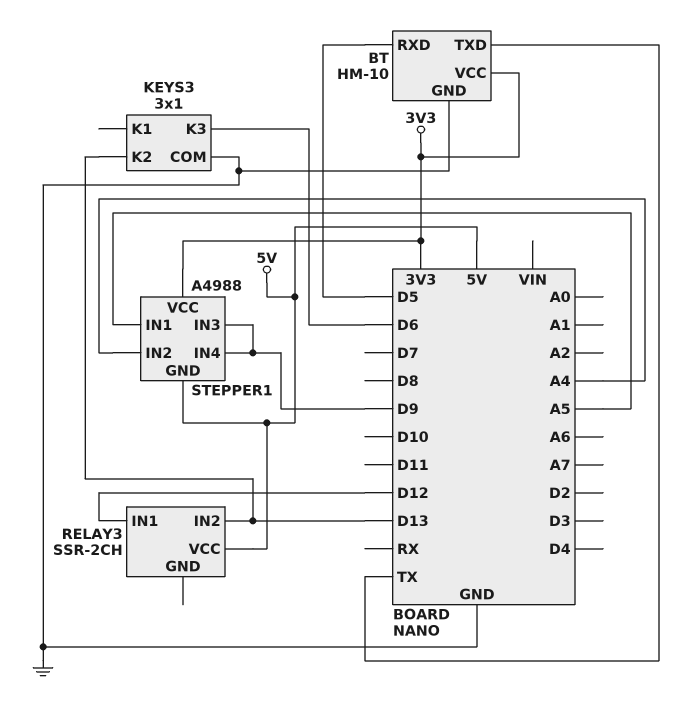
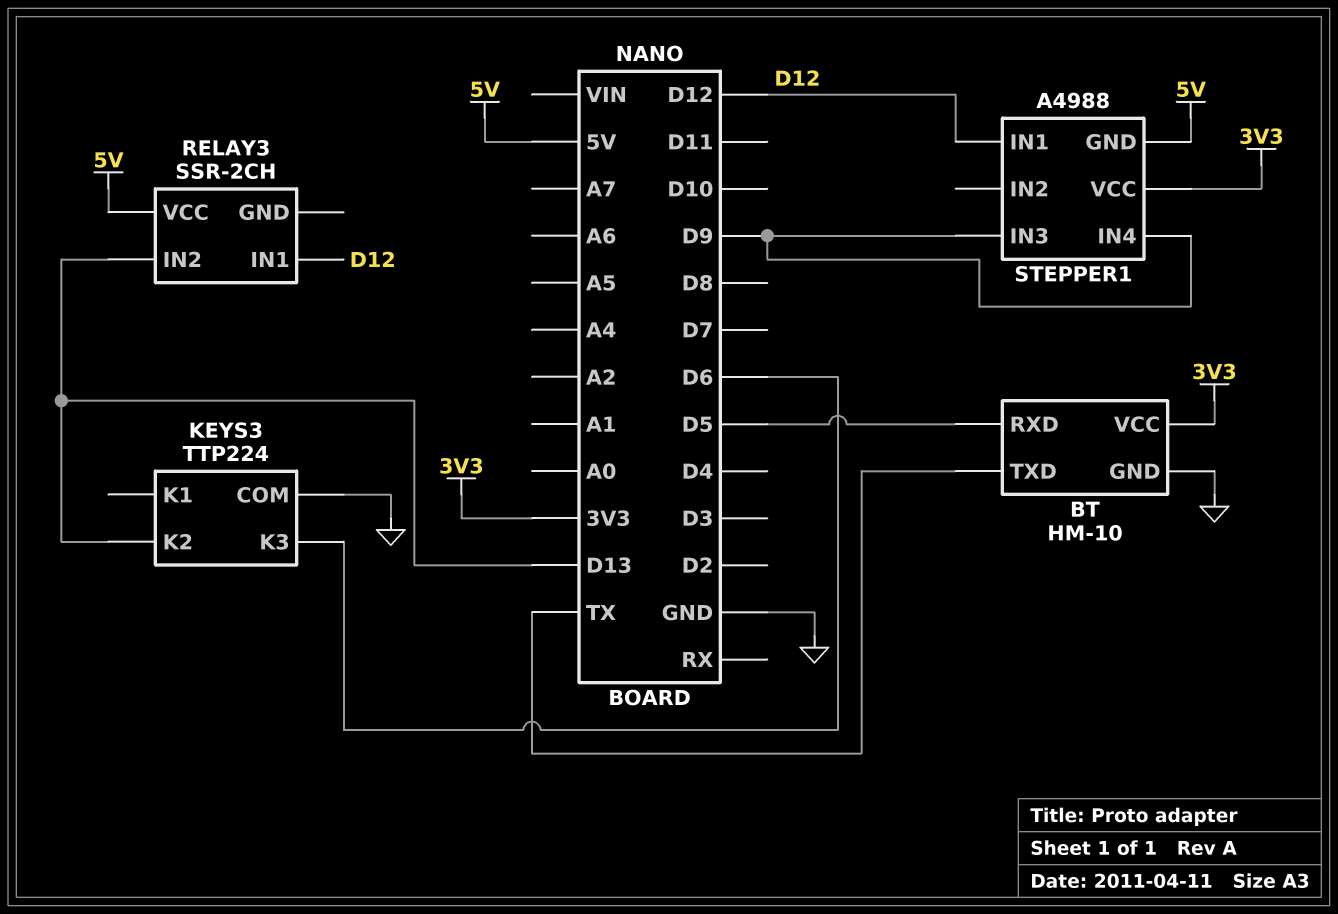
KEYS3: 3x1 -> TTP224
STEPPER1 pin IN1: A5 -> D12
STEPPER1 pin IN2: A4 -> none

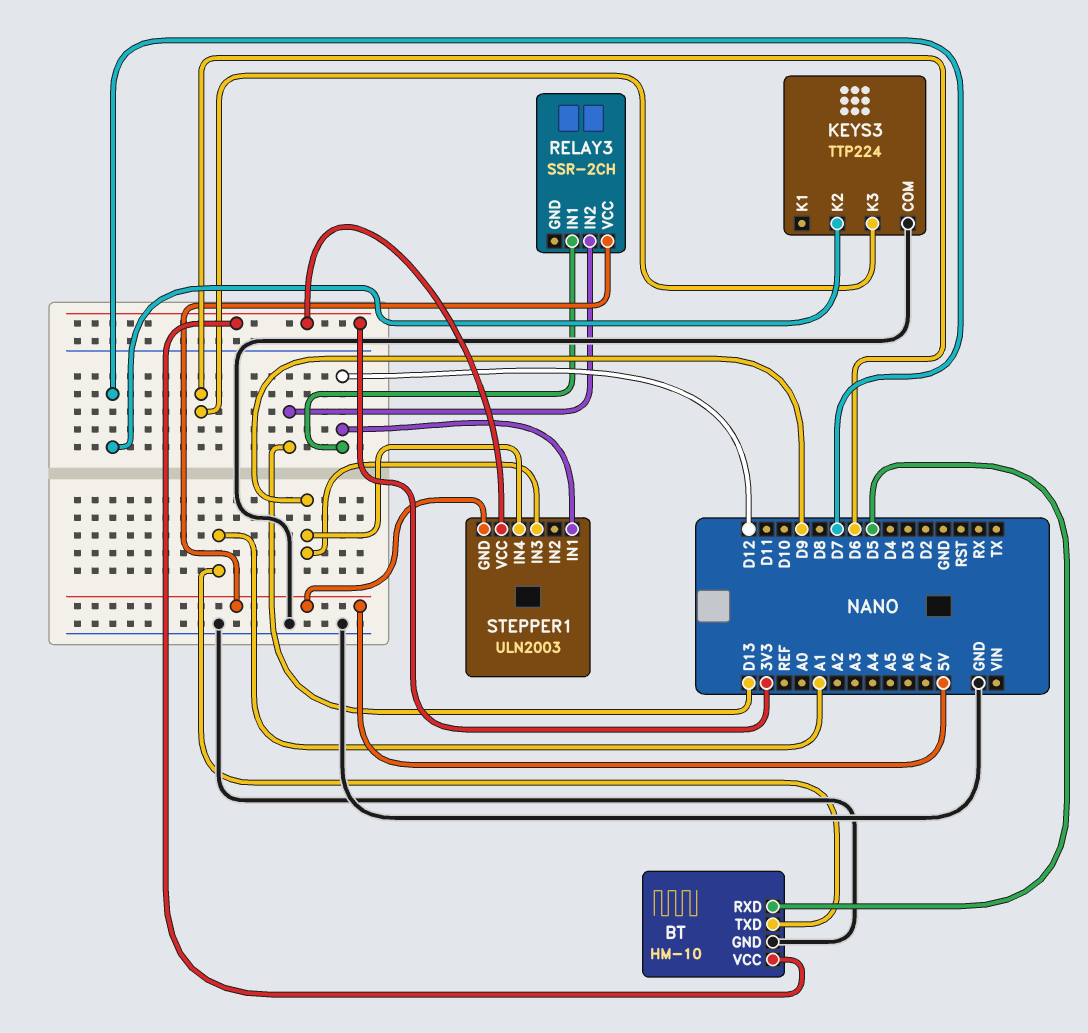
BT pin TXD: TX -> A1
KEYS3 pin K2: D13 -> D7
STEPPER1: A4988 -> ULN2003

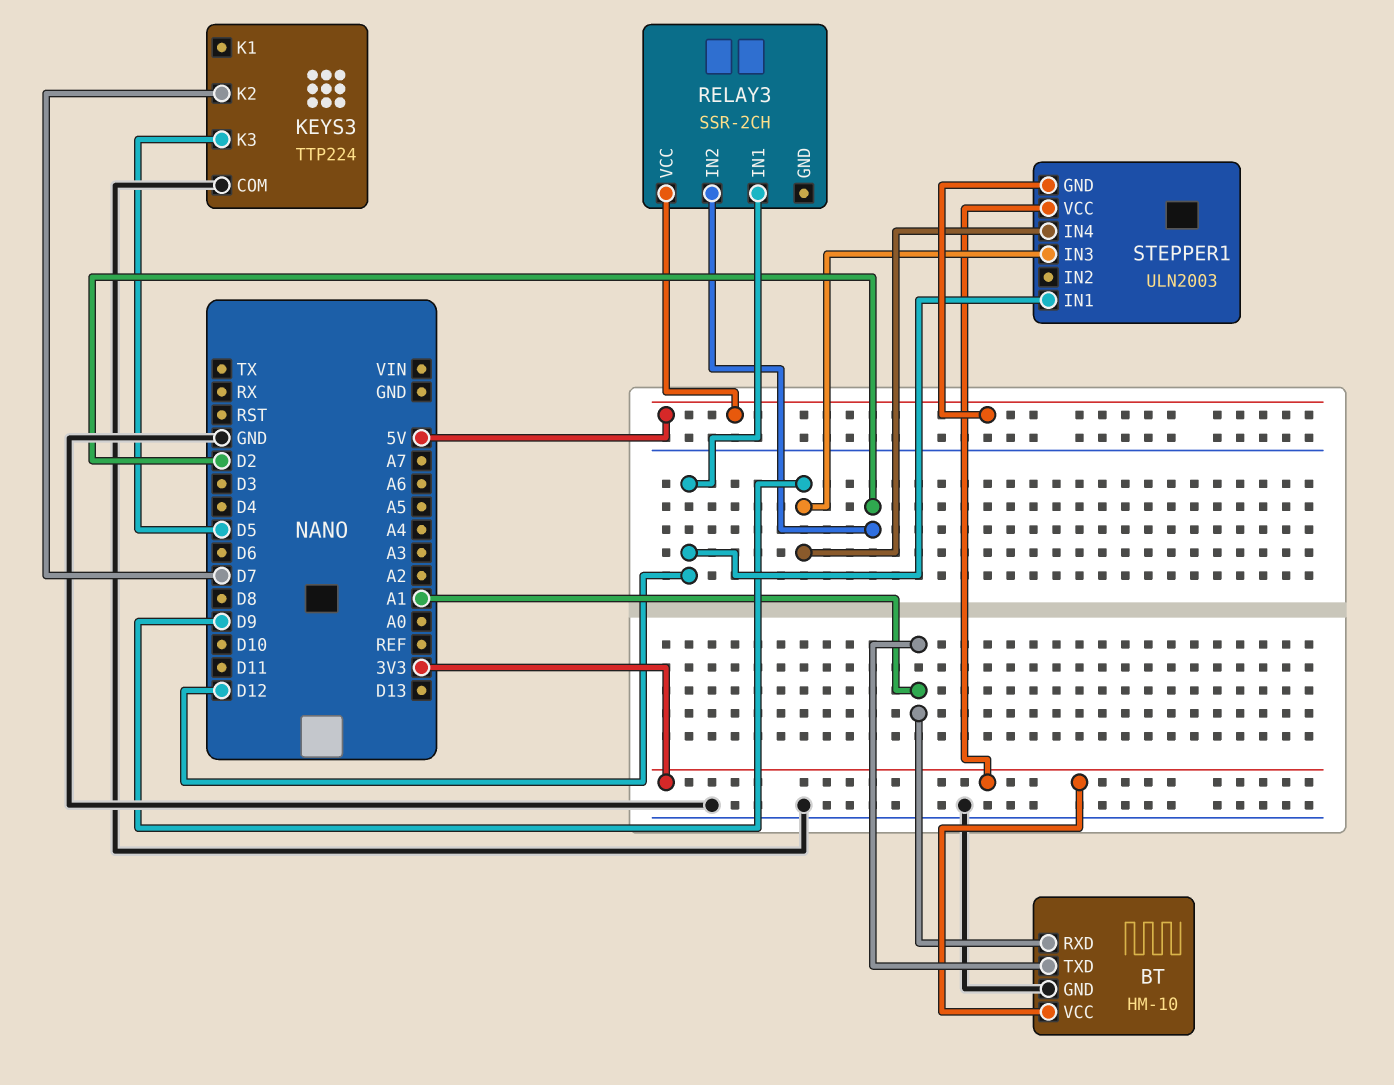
BT pin RXD: D5 -> A1
KEYS3 pin K3: D6 -> D5
RELAY3 pin IN2: D13 -> D2

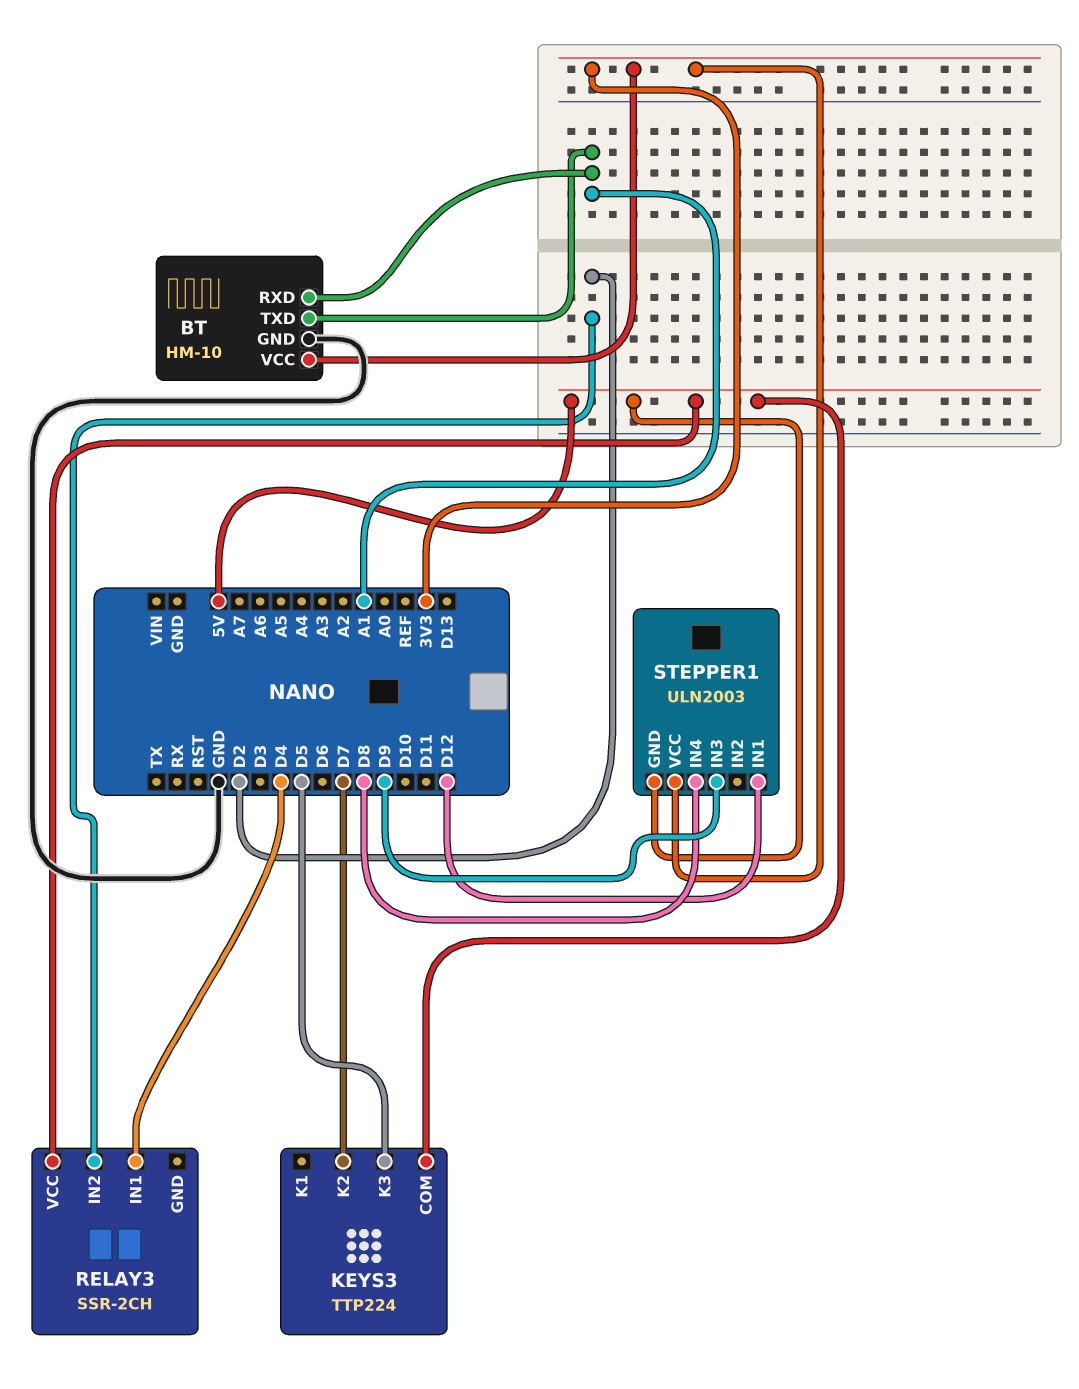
KEYS3 pin COM: GND -> 5V
RELAY3 pin IN1: D12 -> D4
STEPPER1 pin IN4: D9 -> D8

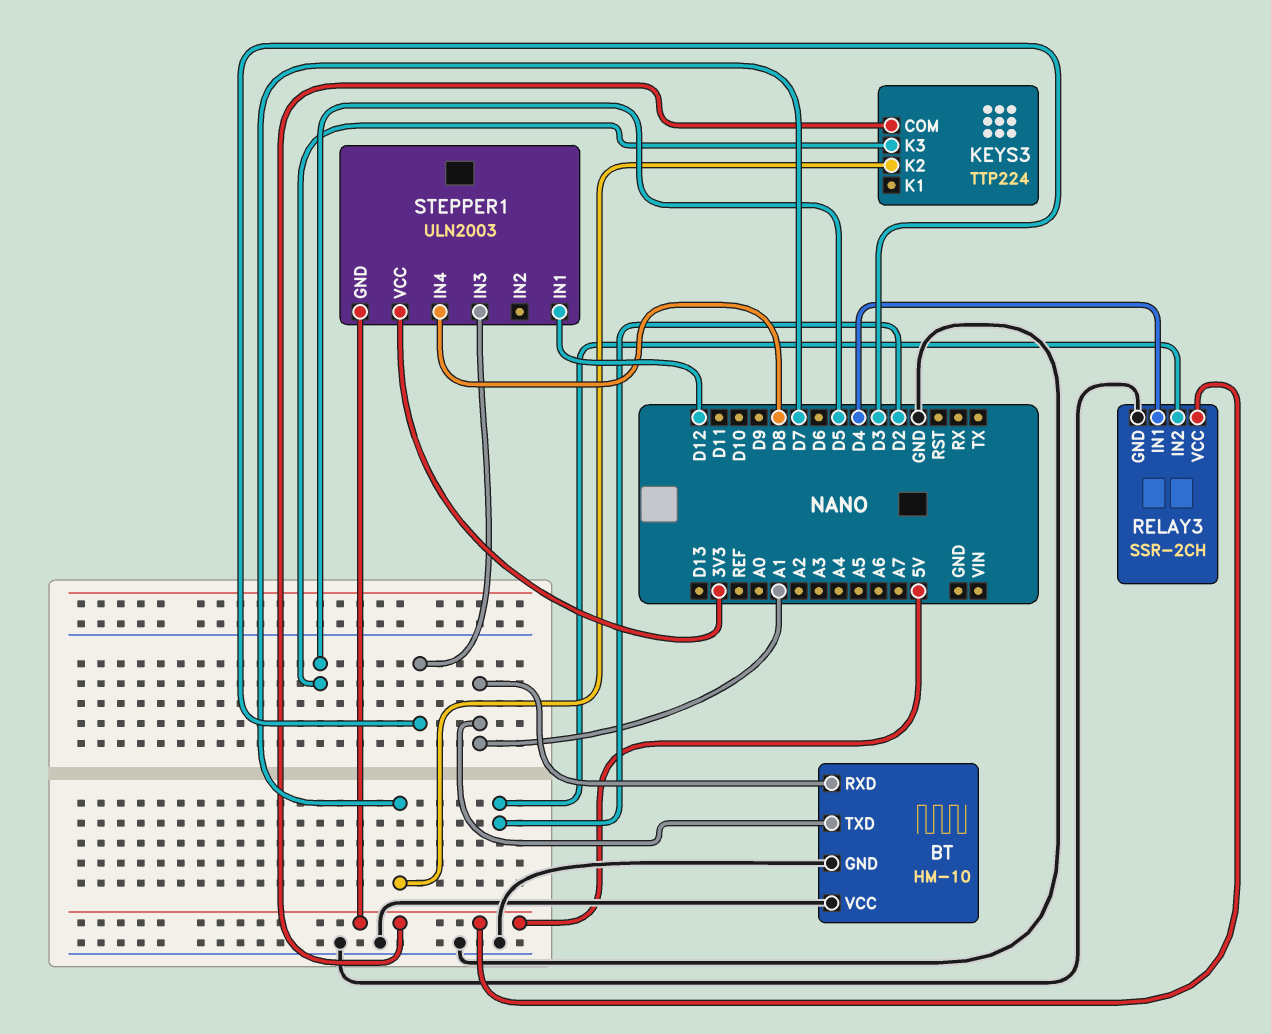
BT pin VCC: 3V3 -> GND
RELAY3 pin GND: none -> GND
STEPPER1 pin IN3: D9 -> D3

